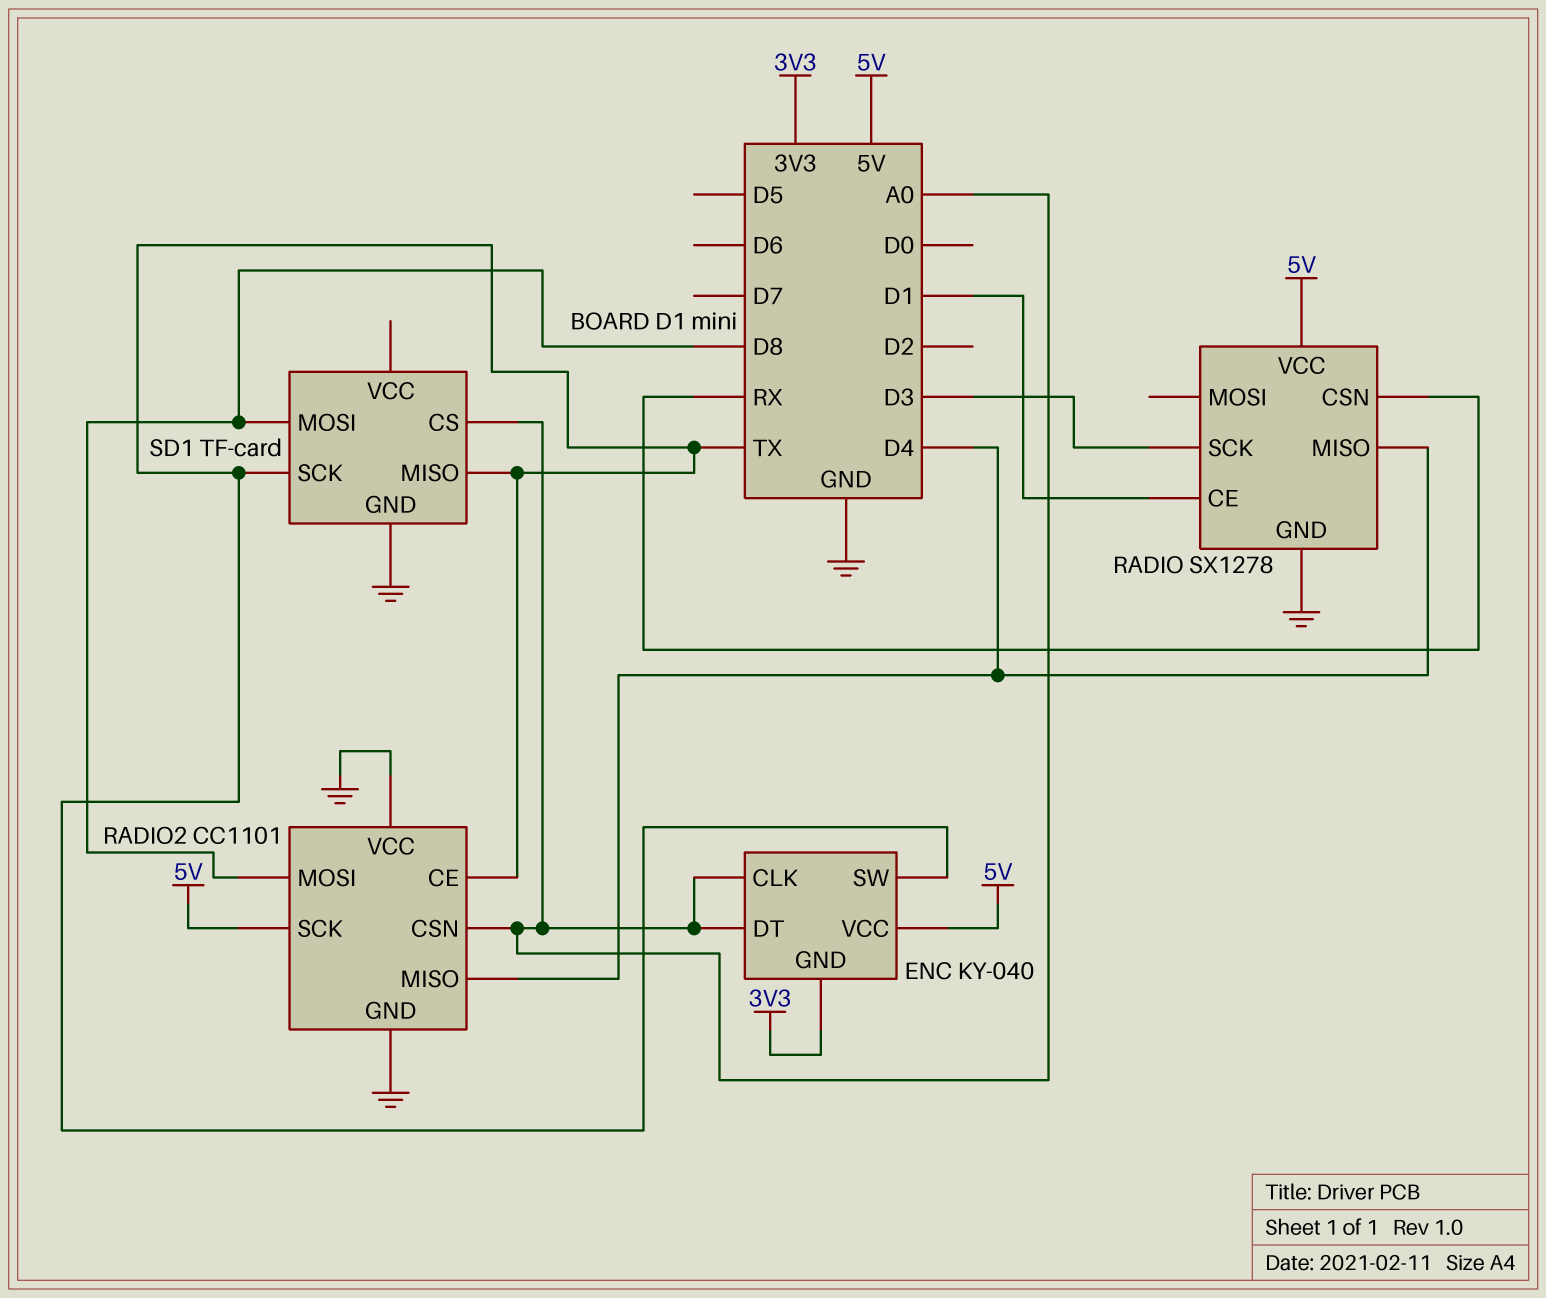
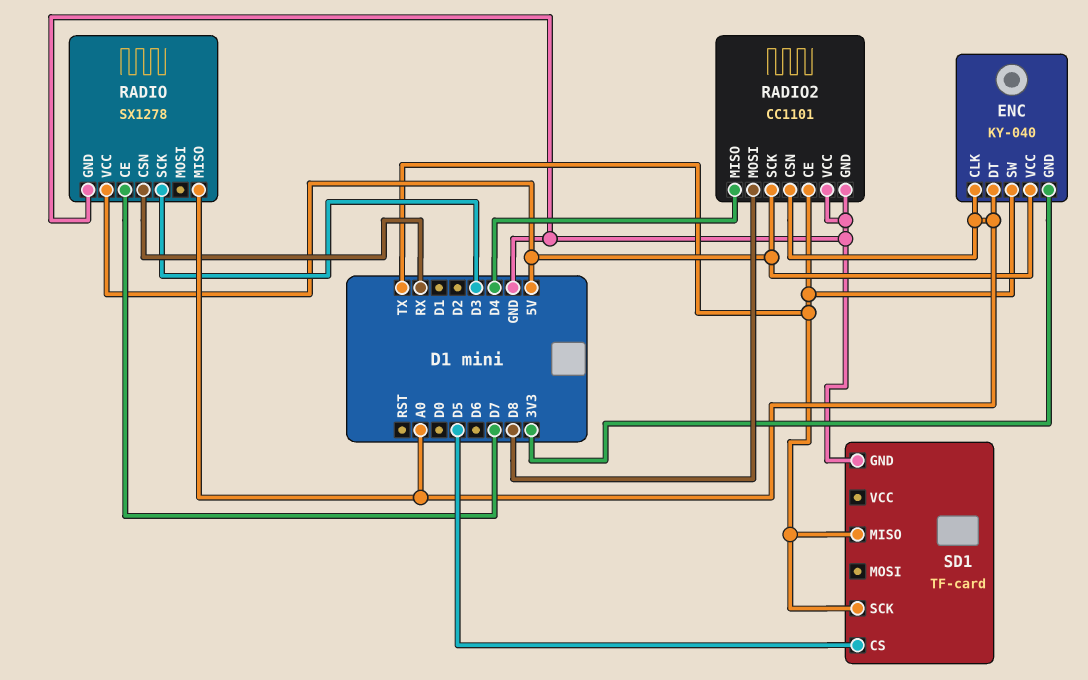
RADIO pin CE: D1 -> D7
RADIO pin MISO: D4 -> A0
SD1 pin CS: A0 -> D5
SD1 pin MOSI: D8 -> none

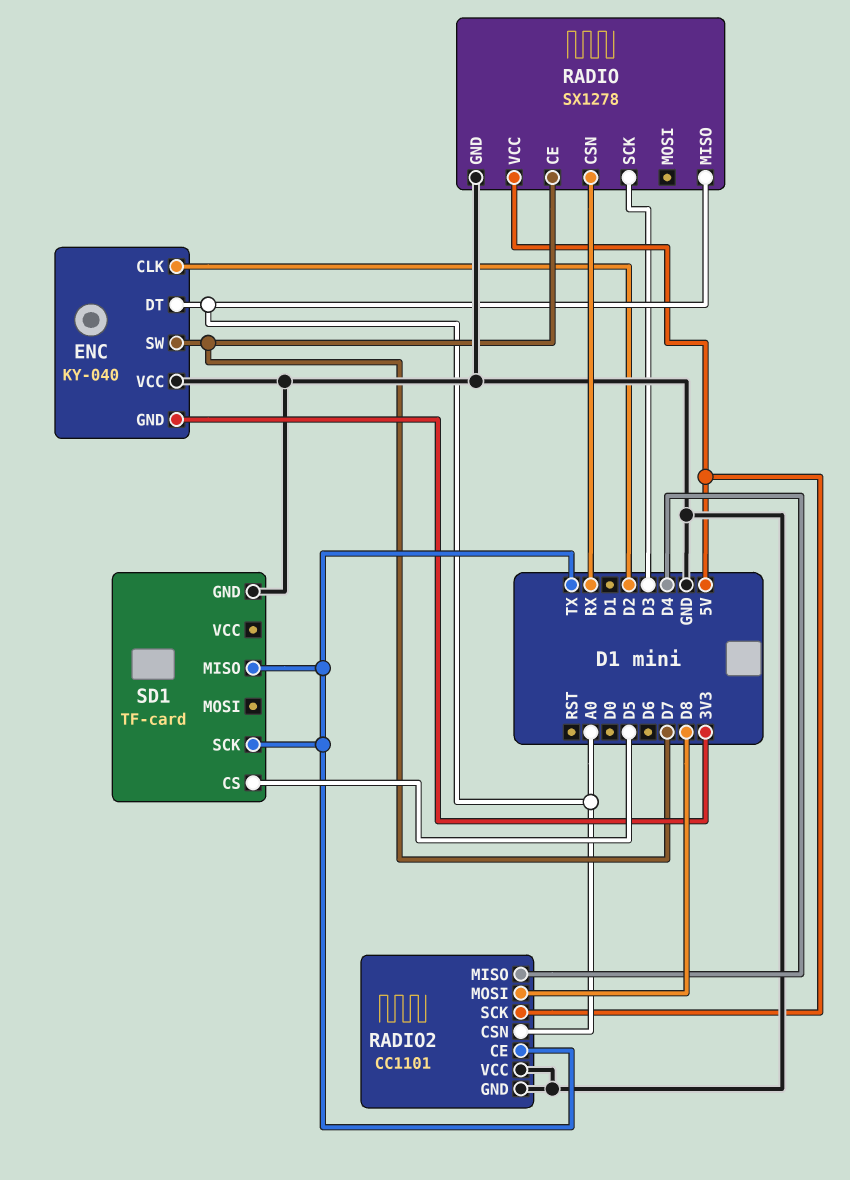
ENC pin CLK: A0 -> D2
ENC pin SW: TX -> D7
ENC pin VCC: 5V -> GND

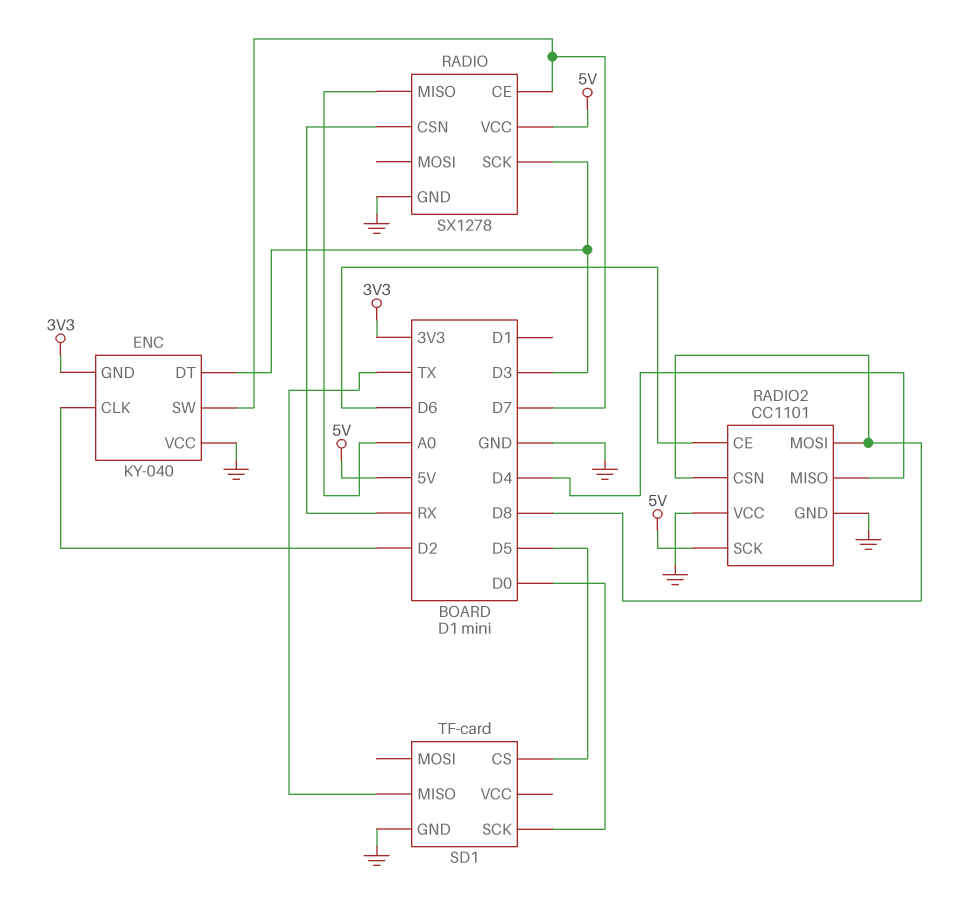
ENC pin DT: A0 -> D3
RADIO2 pin CE: TX -> D6
RADIO2 pin CSN: A0 -> D8
SD1 pin SCK: TX -> D0

